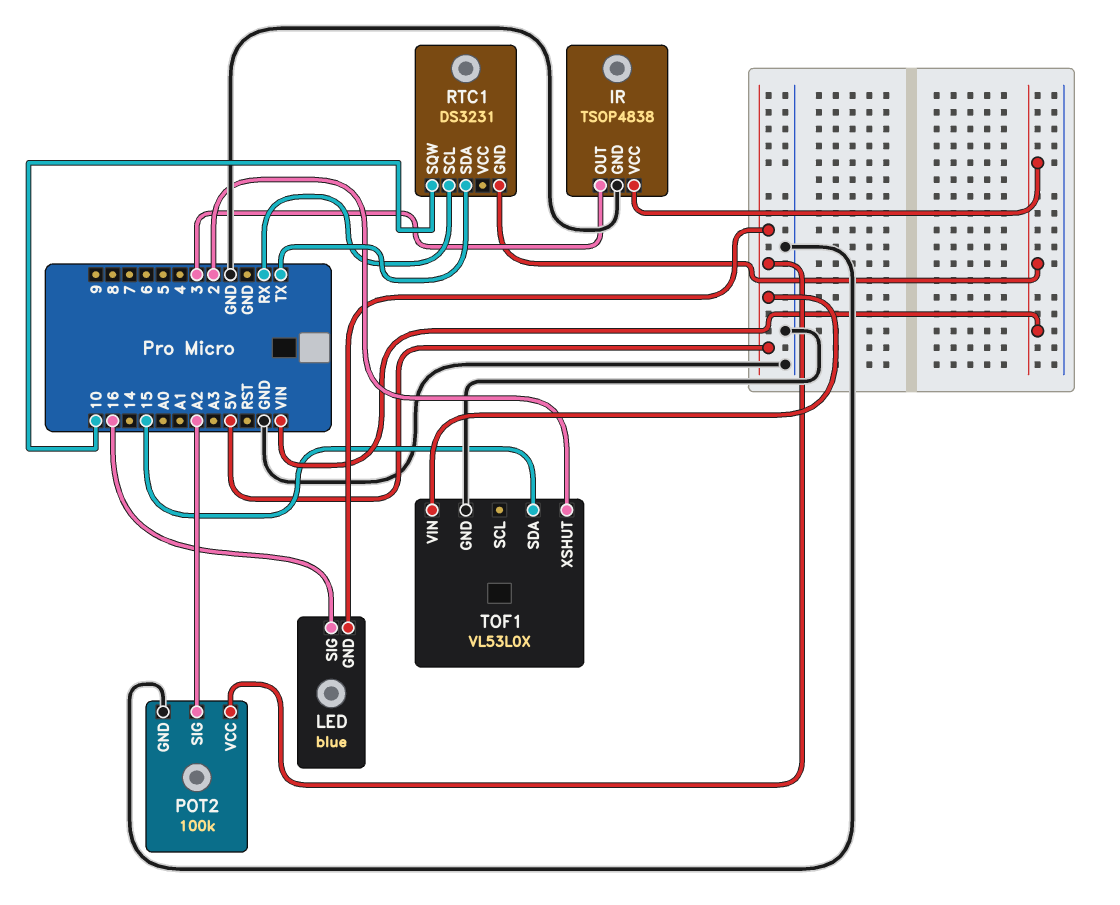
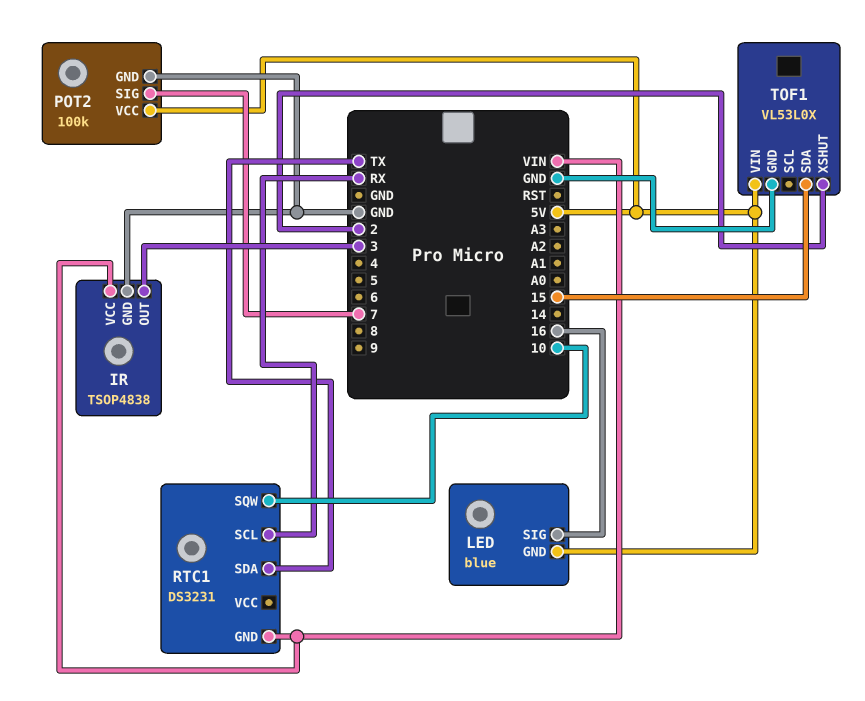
POT2 pin SIG: A2 -> 7

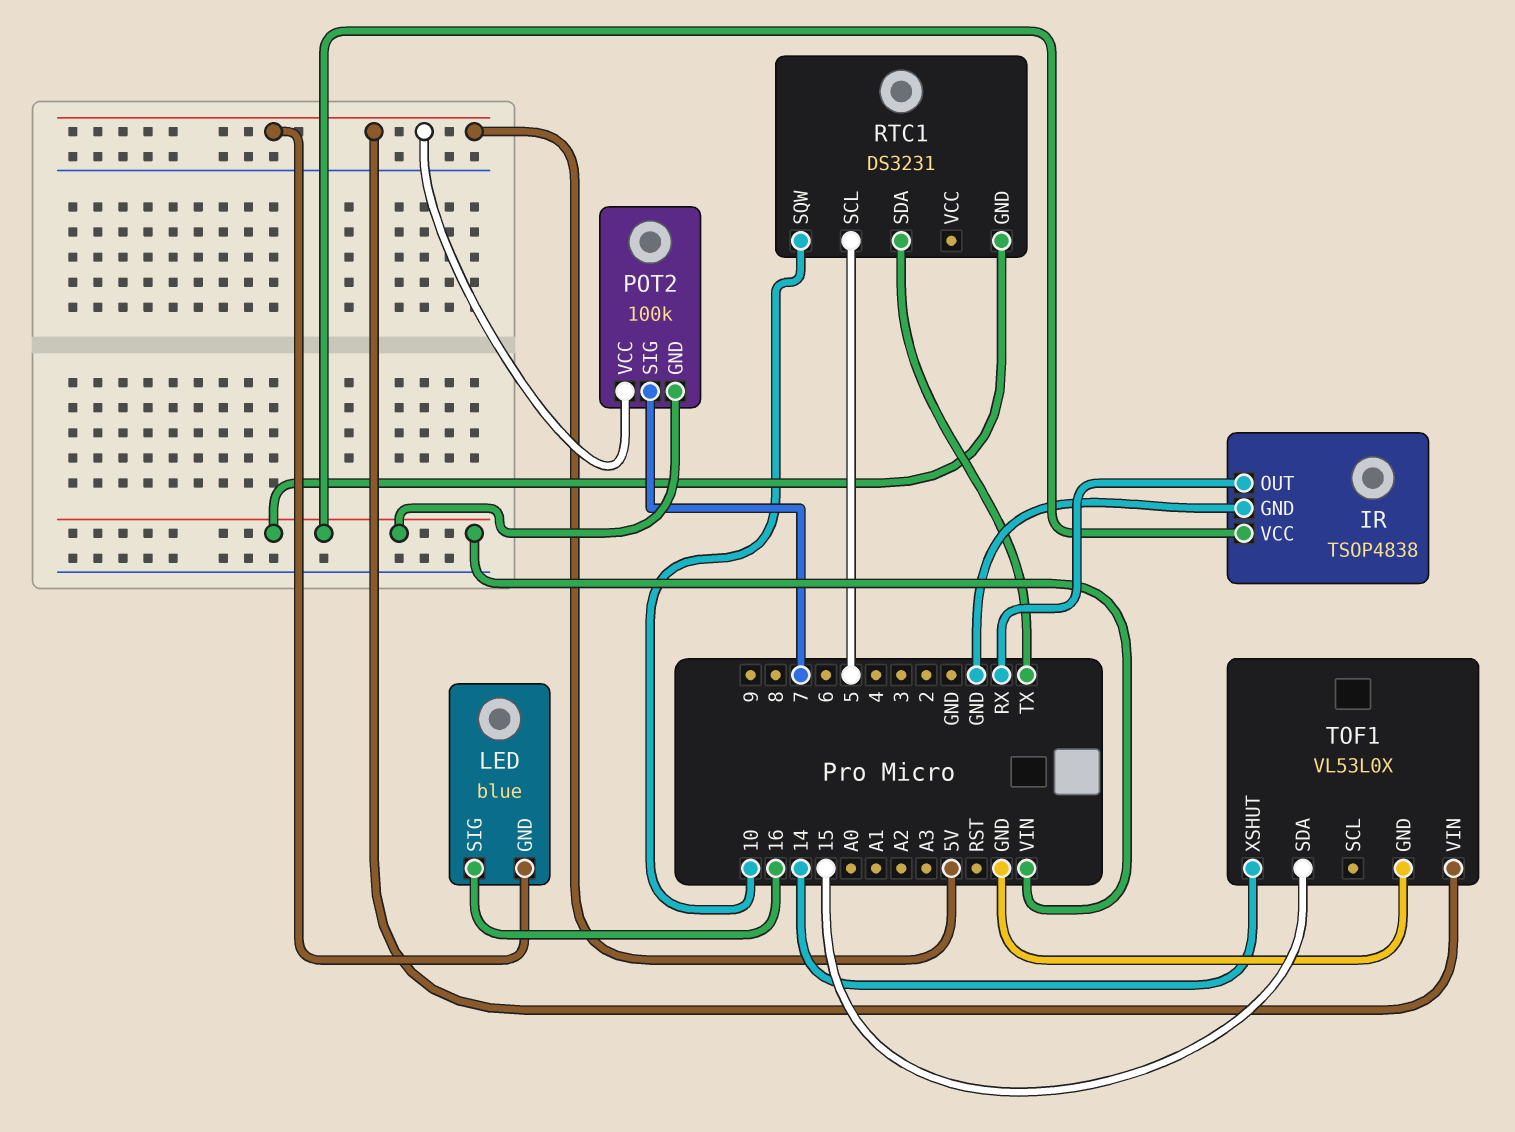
IR pin OUT: 3 -> RX
POT2 pin GND: GND -> VIN
RTC1 pin SCL: RX -> 5
TOF1 pin XSHUT: 2 -> 14

